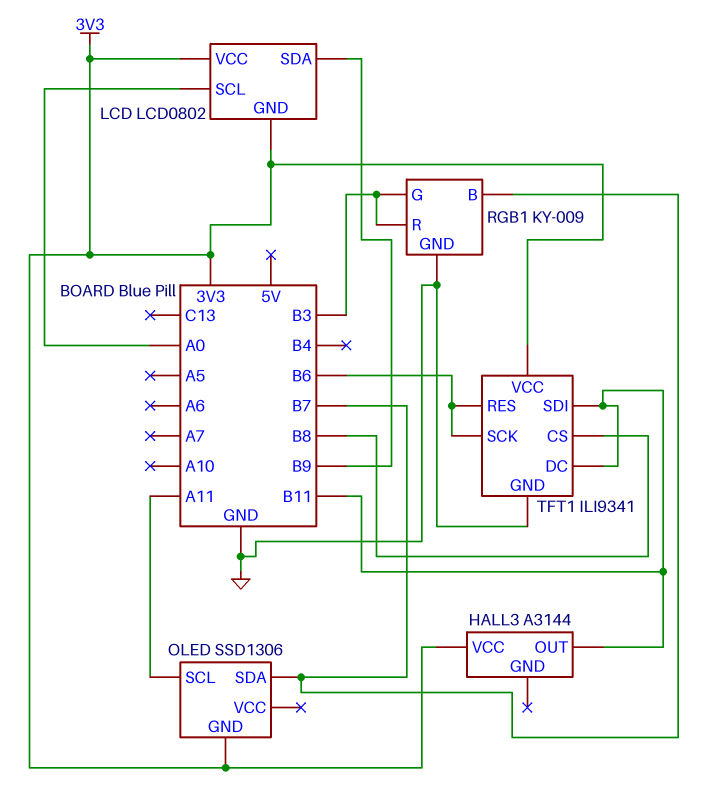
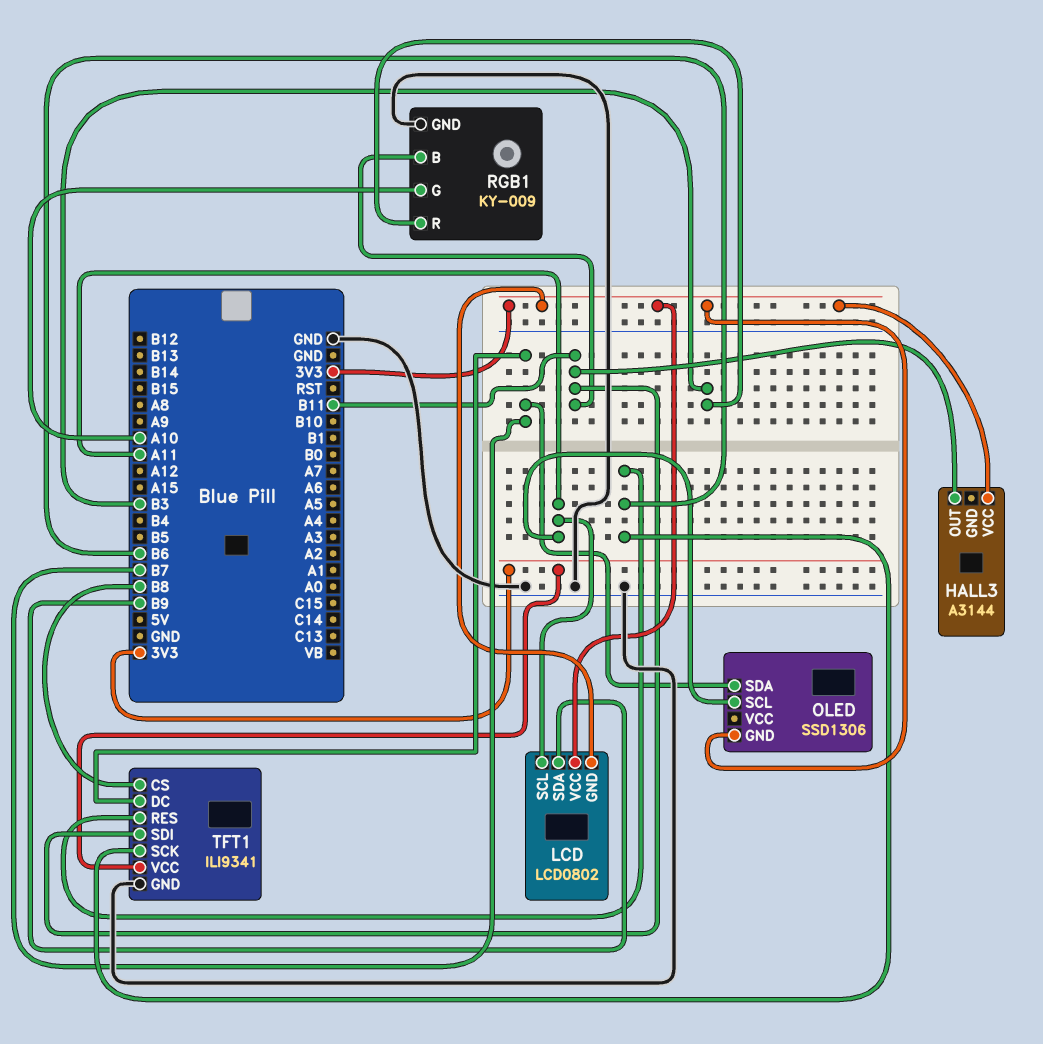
LCD pin SCL: A0 -> A11
RGB1 pin B: B7 -> B11
RGB1 pin G: B3 -> A10
TFT1 pin DC: B11 -> B7

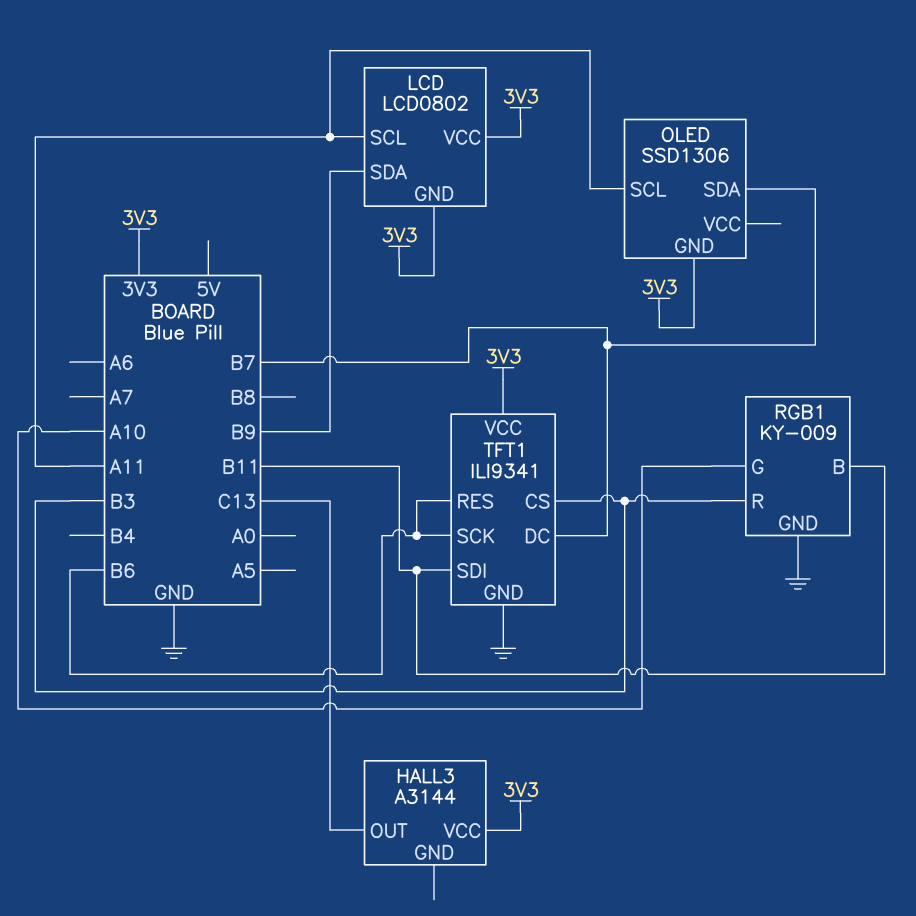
HALL3 pin OUT: B11 -> C13
TFT1 pin CS: B8 -> B3

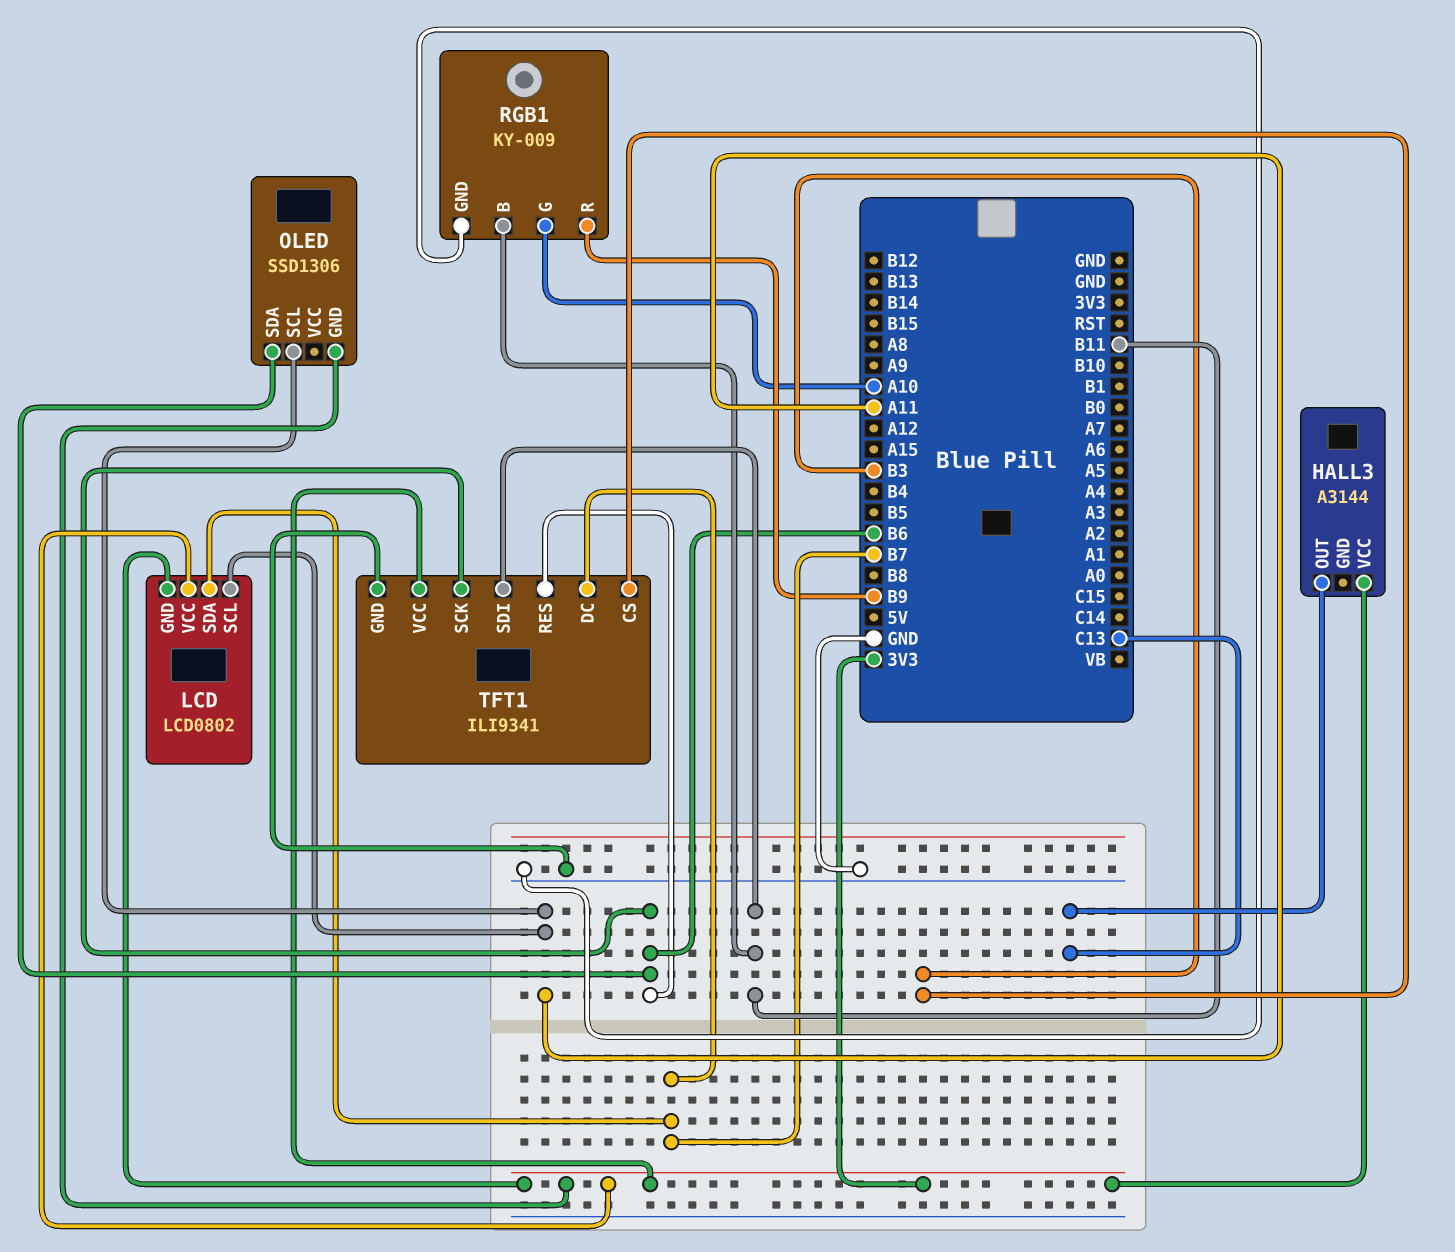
LCD pin SDA: B9 -> B7
OLED pin SDA: B7 -> B6
RGB1 pin R: B3 -> B9

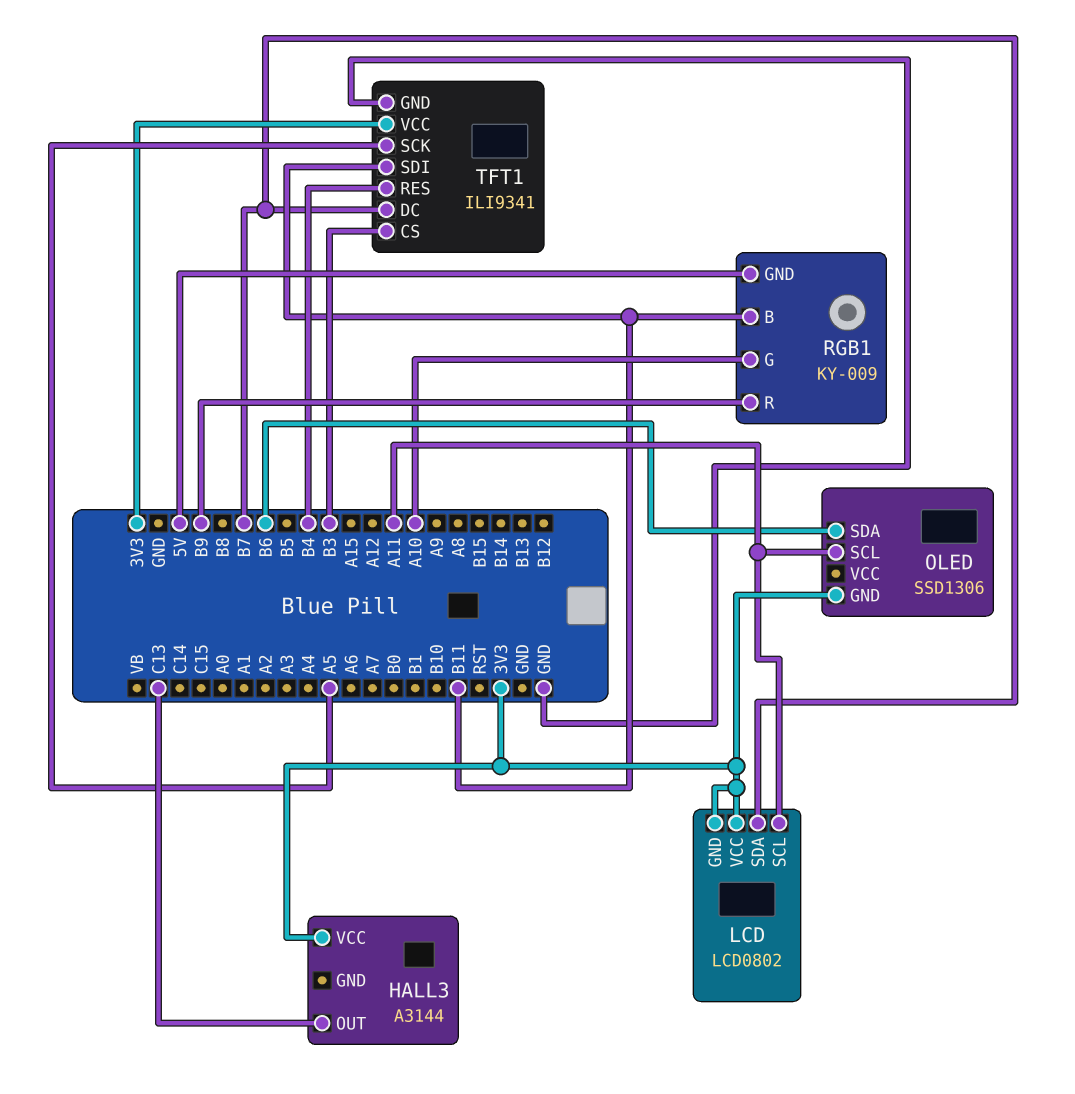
RGB1 pin GND: GND -> 5V
TFT1 pin RES: B6 -> B4
TFT1 pin SCK: B6 -> A5

